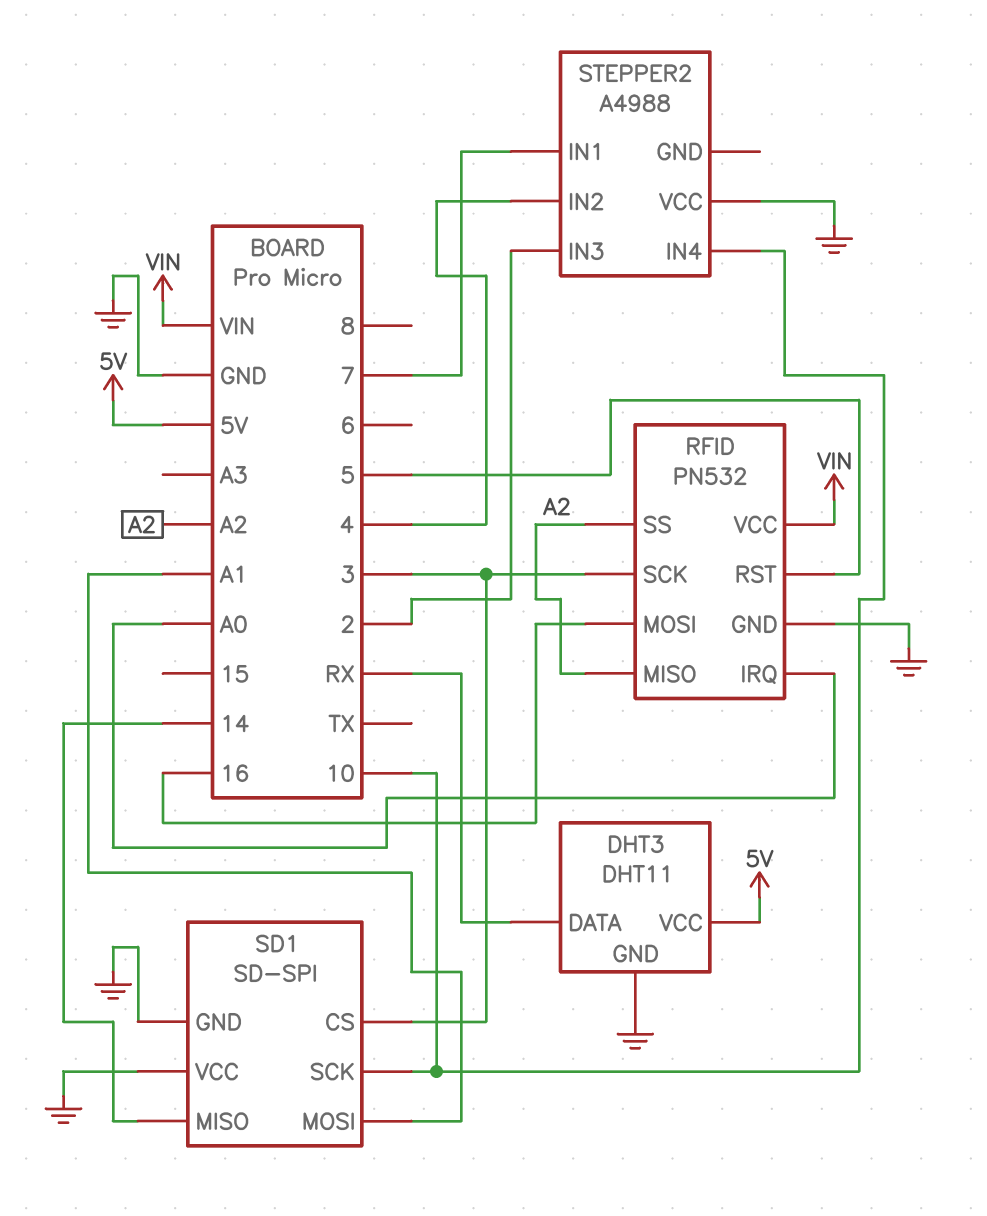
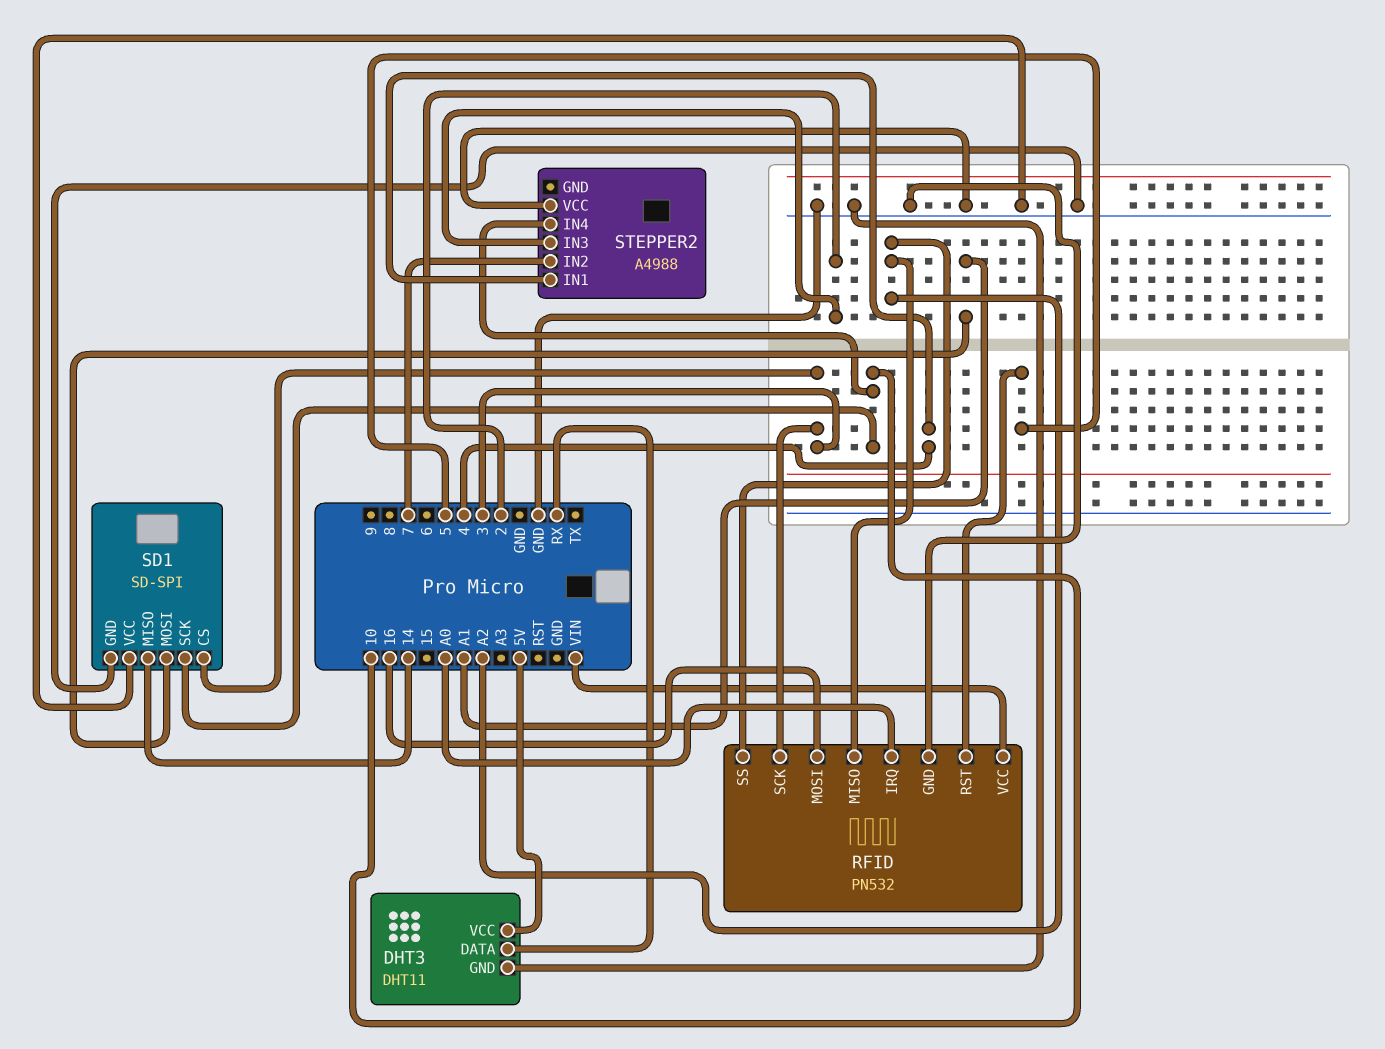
STEPPER2 pin IN1: 7 -> 4
STEPPER2 pin IN2: 4 -> 7

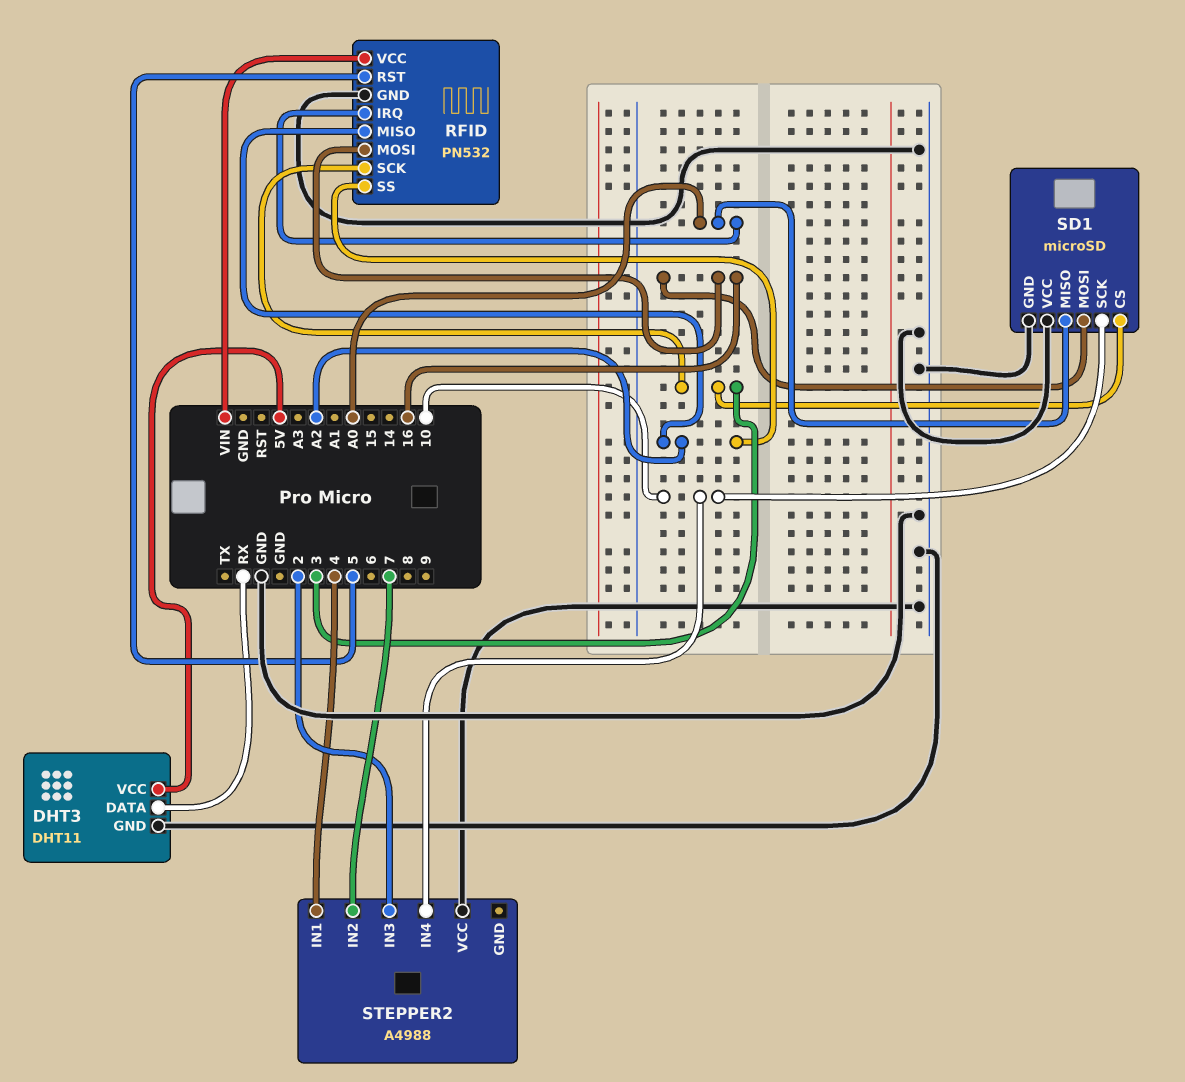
SD1: SD-SPI -> microSD
SD1 pin MISO: 14 -> A0
SD1 pin MOSI: A1 -> 16

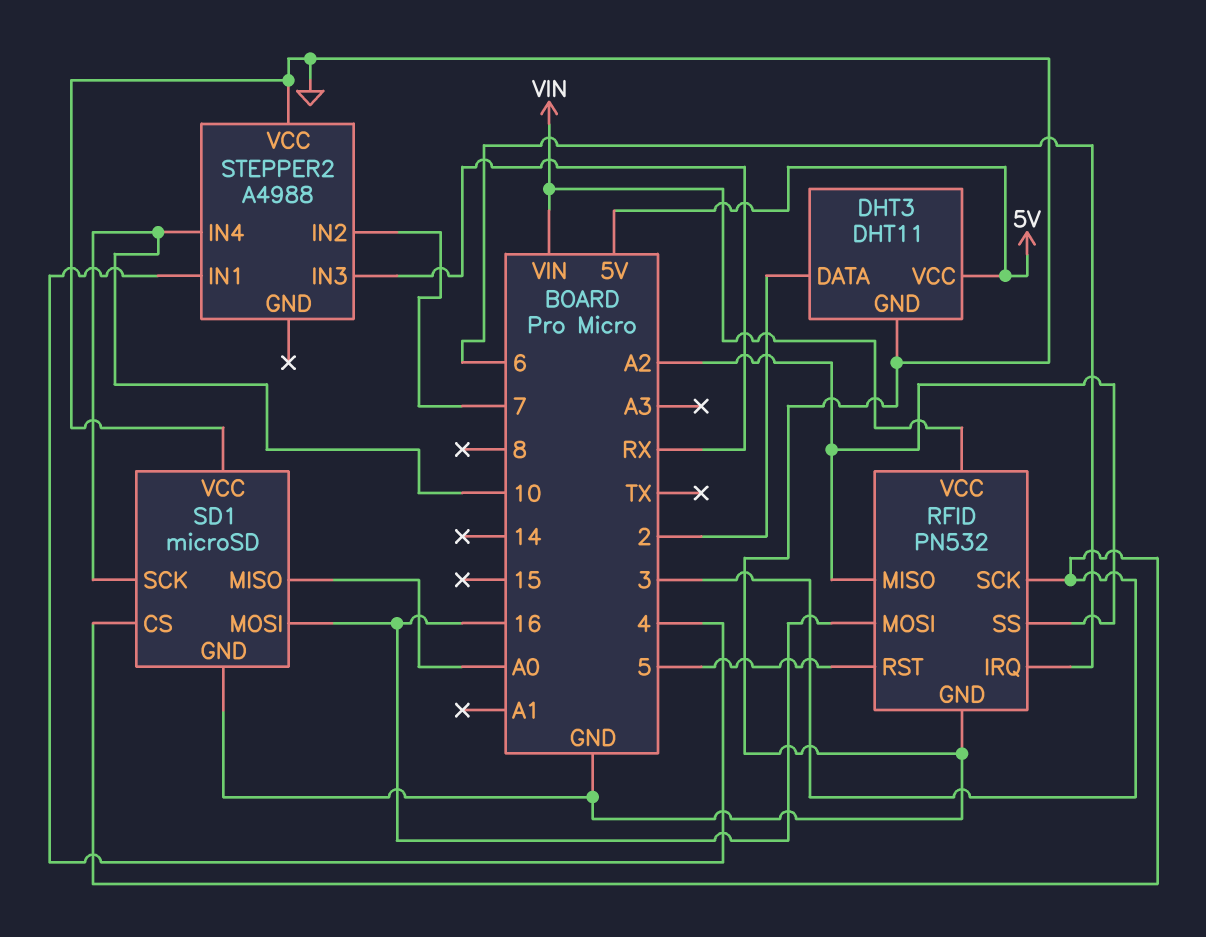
DHT3 pin DATA: RX -> 2
RFID pin IRQ: A0 -> 6
STEPPER2 pin IN3: 2 -> RX

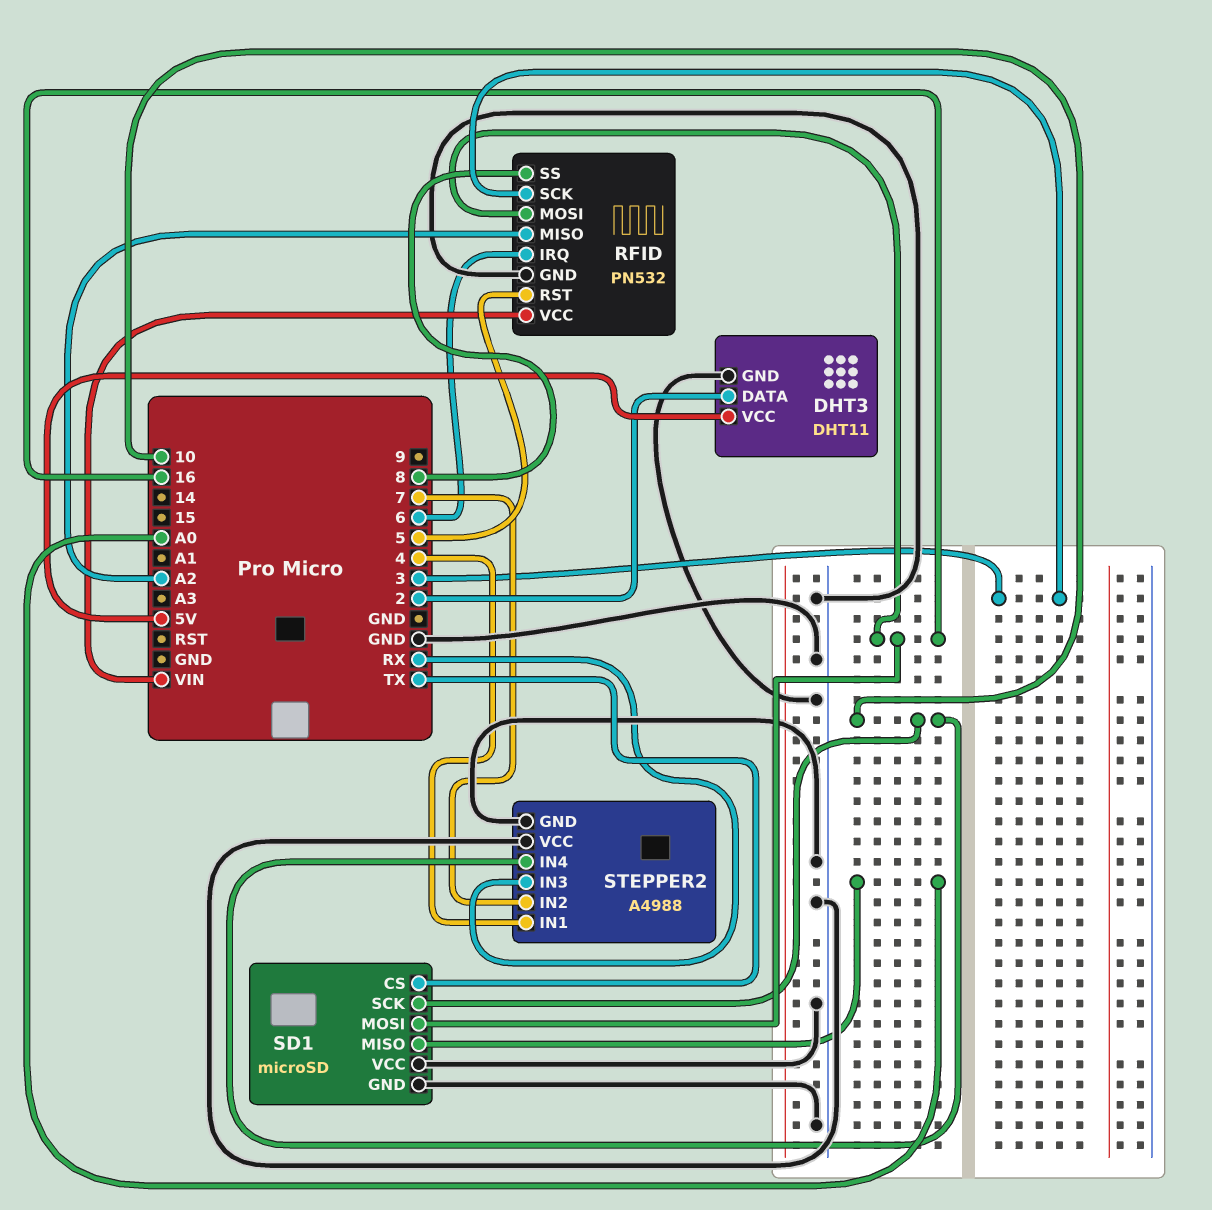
RFID pin SS: A2 -> 8
SD1 pin CS: 3 -> TX
STEPPER2 pin GND: none -> GND

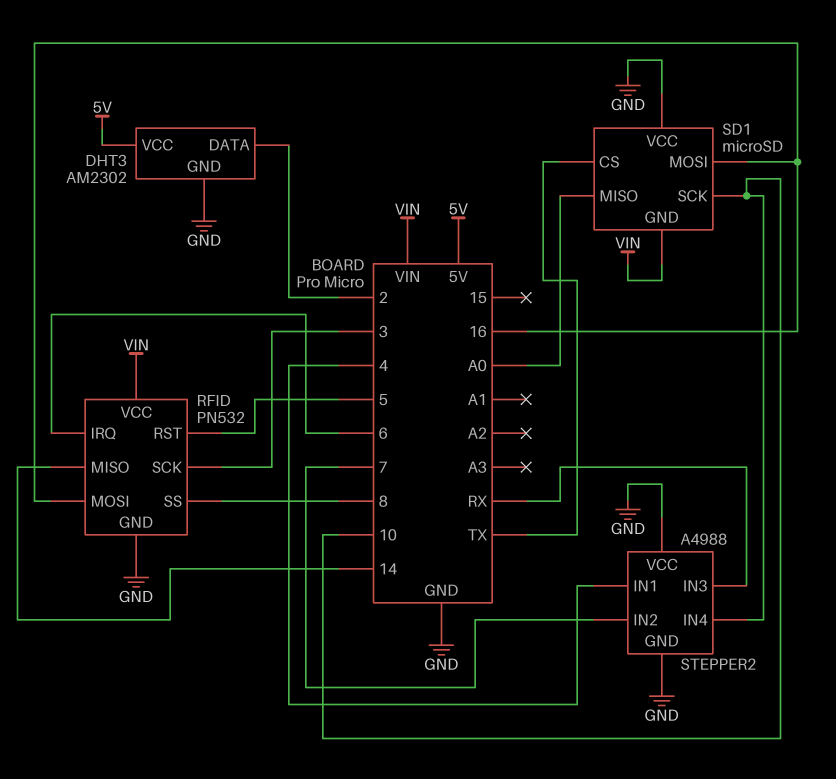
DHT3: DHT11 -> AM2302
RFID pin MISO: A2 -> 14
SD1 pin GND: GND -> VIN

